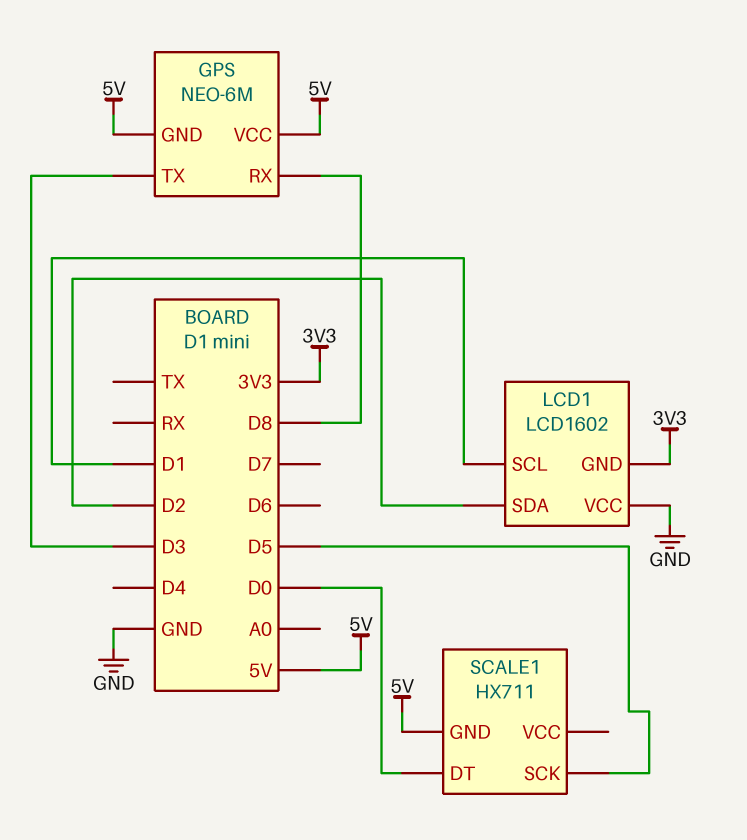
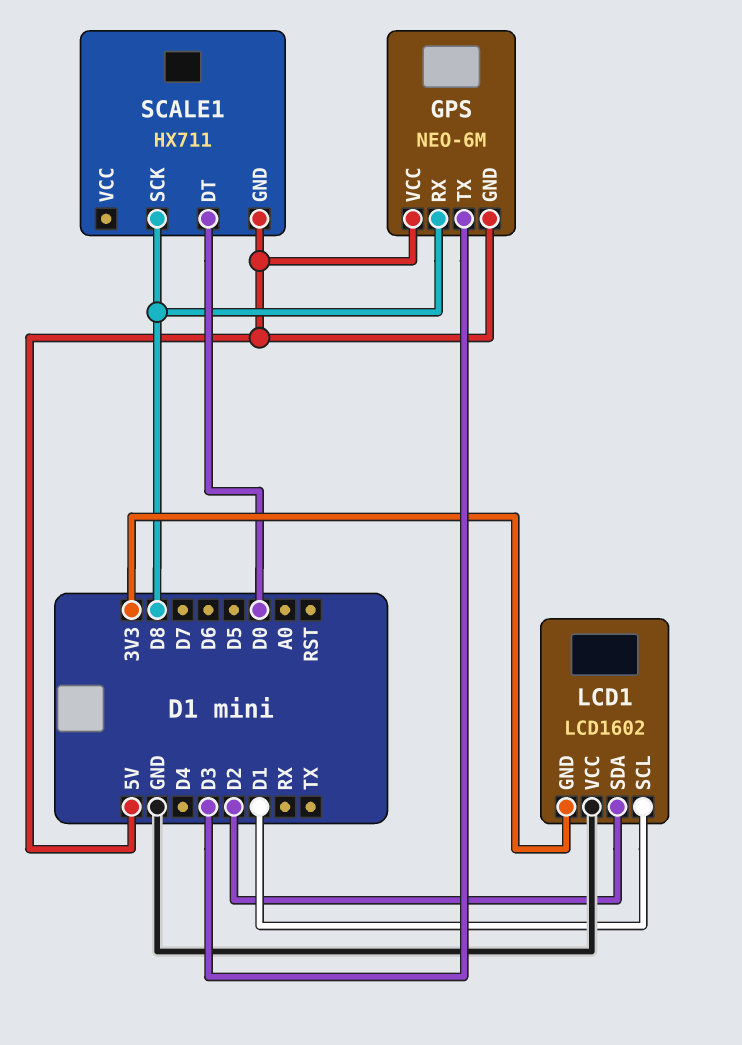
SCALE1 pin SCK: D5 -> D8

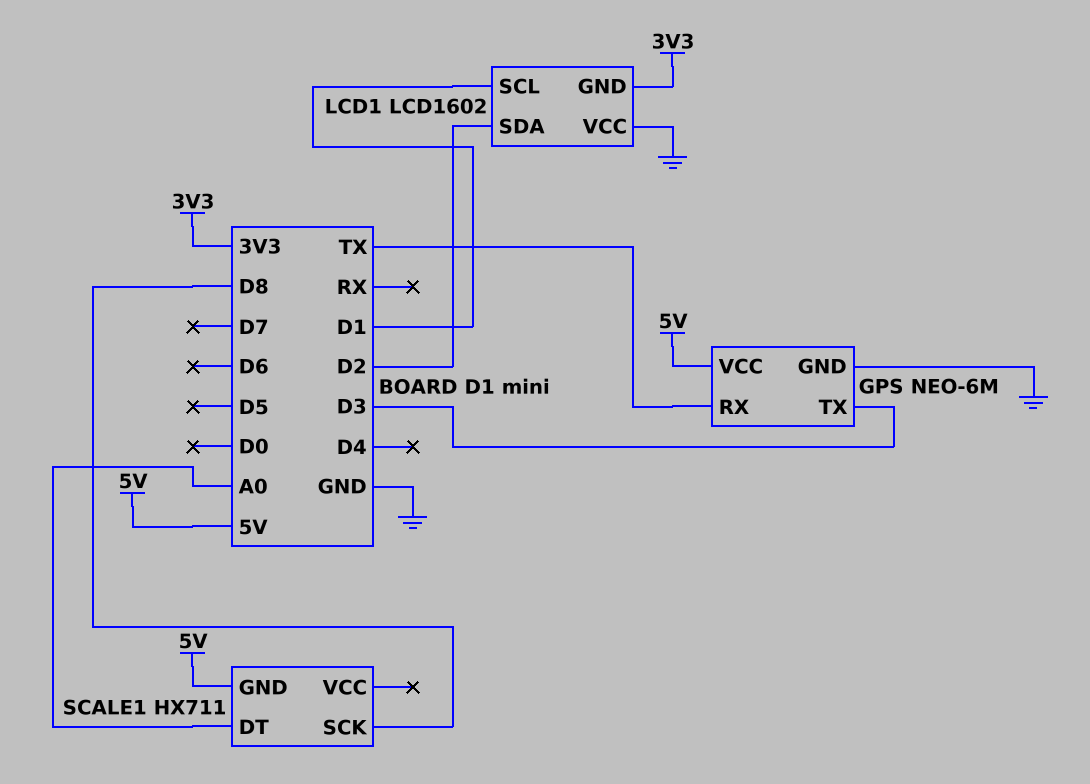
GPS pin GND: 5V -> GND
GPS pin RX: D8 -> TX
SCALE1 pin DT: D0 -> A0

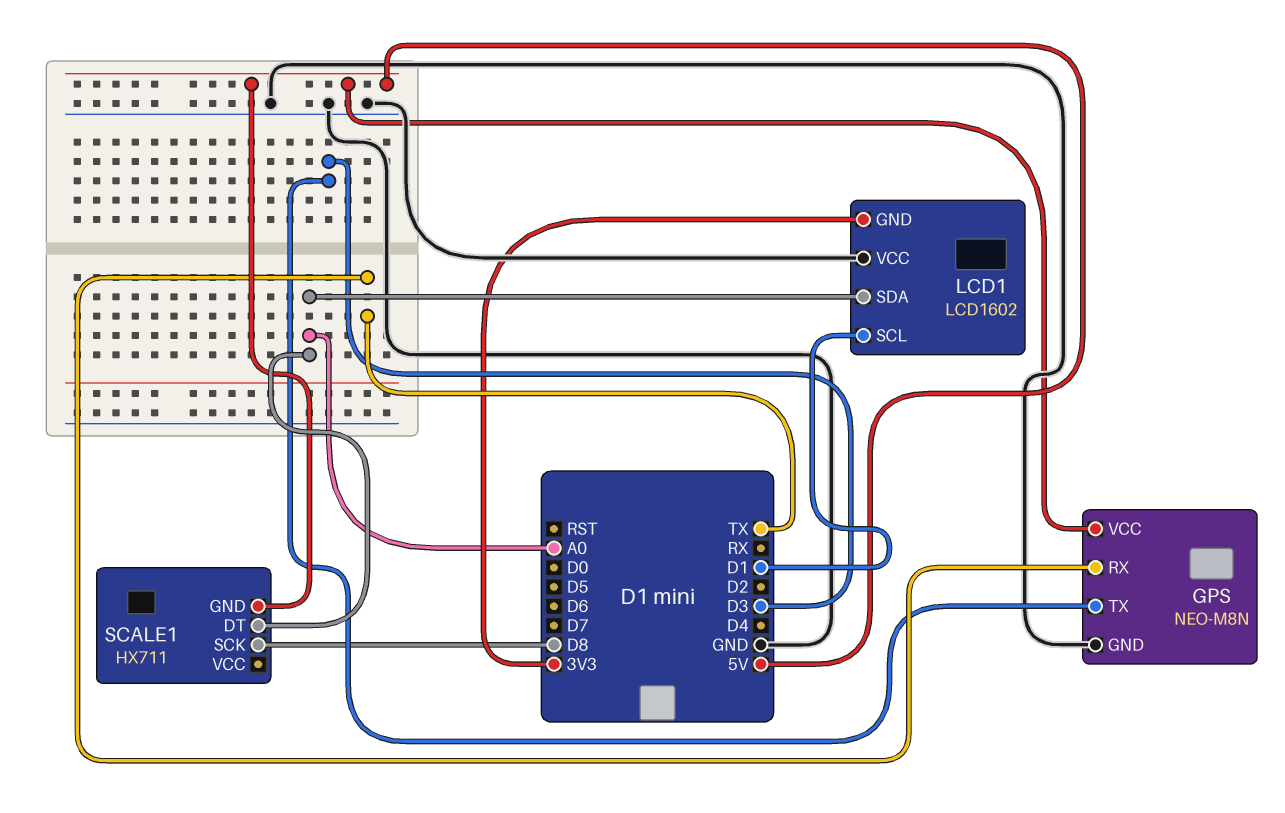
GPS: NEO-6M -> NEO-M8N
LCD1 pin SDA: D2 -> A0

